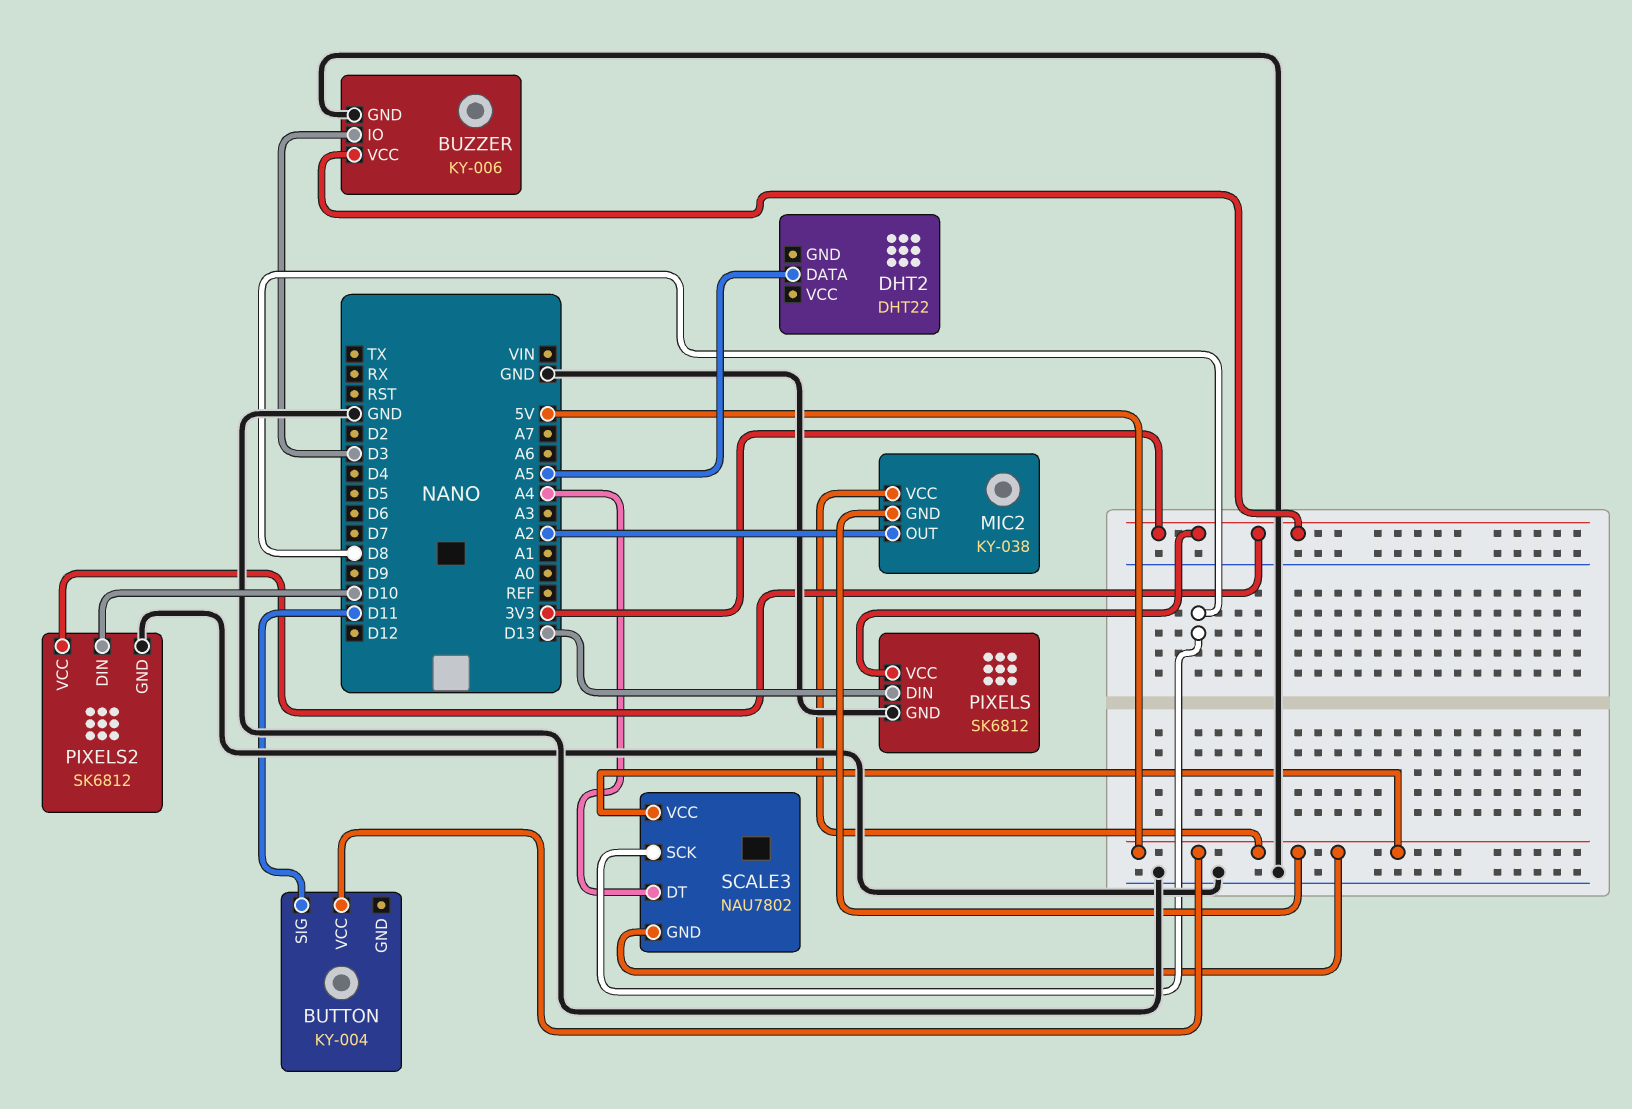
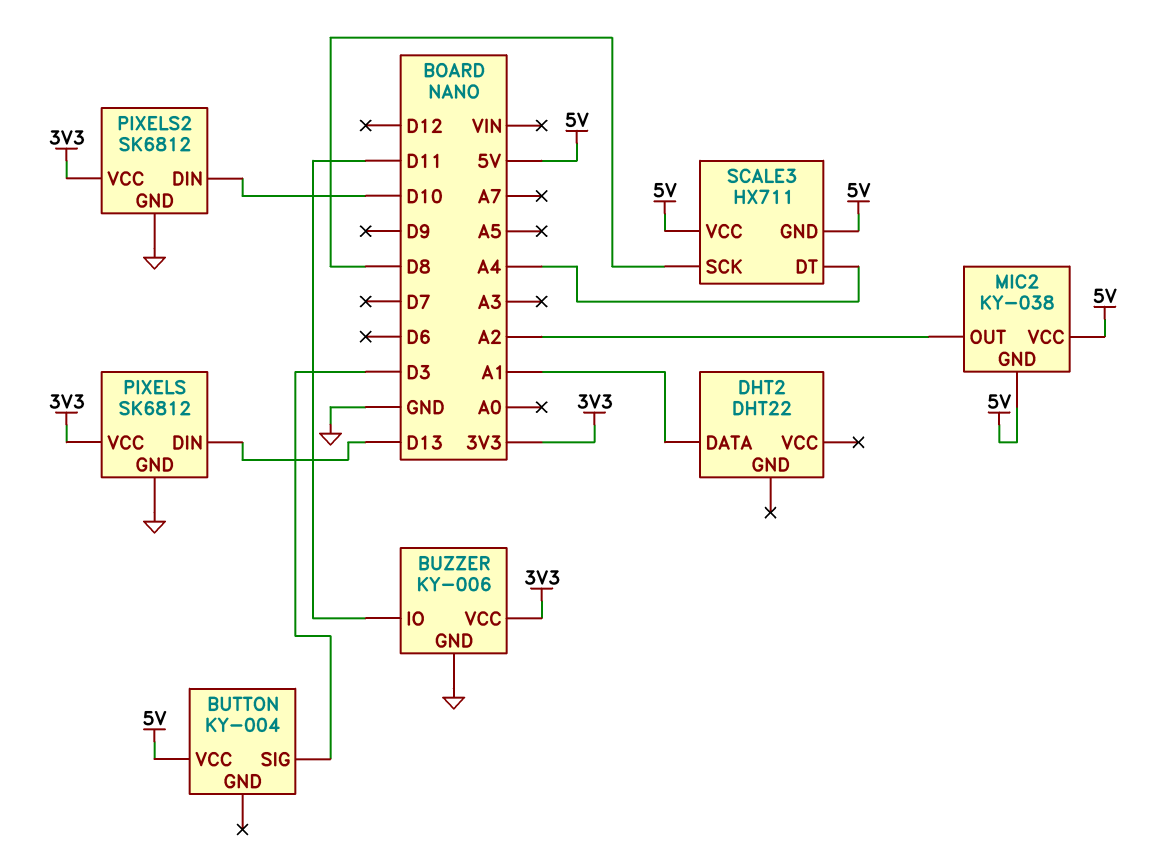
BUTTON pin SIG: D11 -> D3
BUZZER pin IO: D3 -> D11
DHT2 pin DATA: A5 -> A1
SCALE3: NAU7802 -> HX711

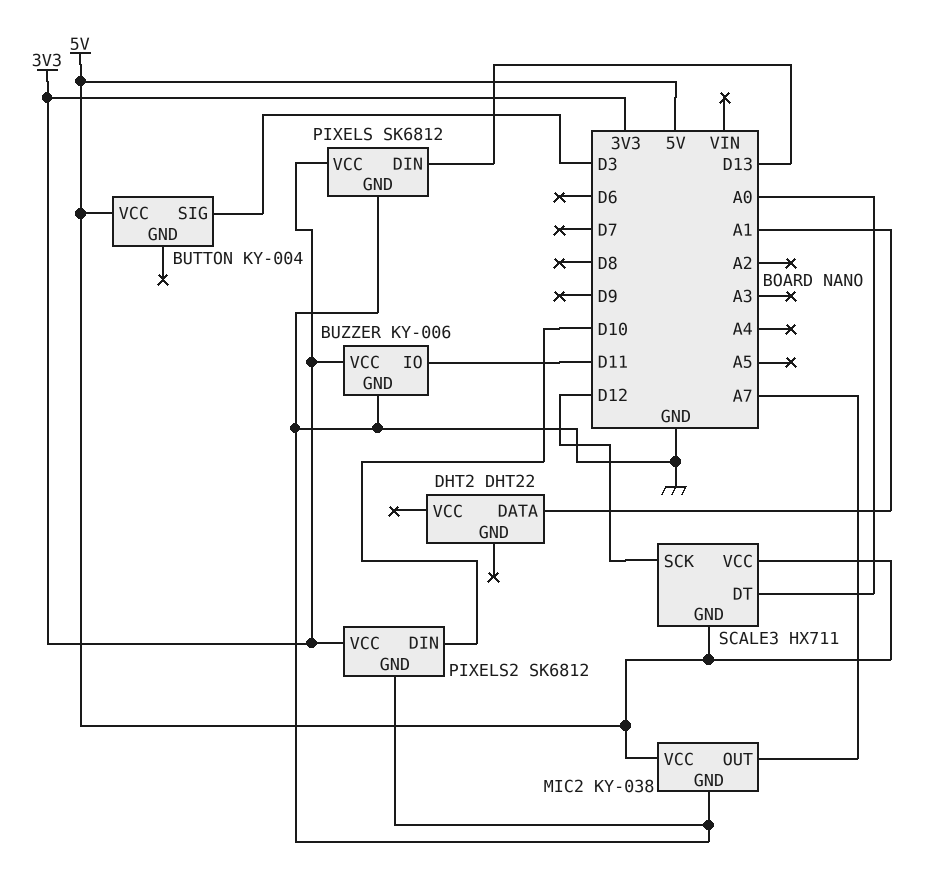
MIC2 pin GND: 5V -> GND
MIC2 pin OUT: A2 -> A7
SCALE3 pin DT: A4 -> A0
SCALE3 pin SCK: D8 -> D12

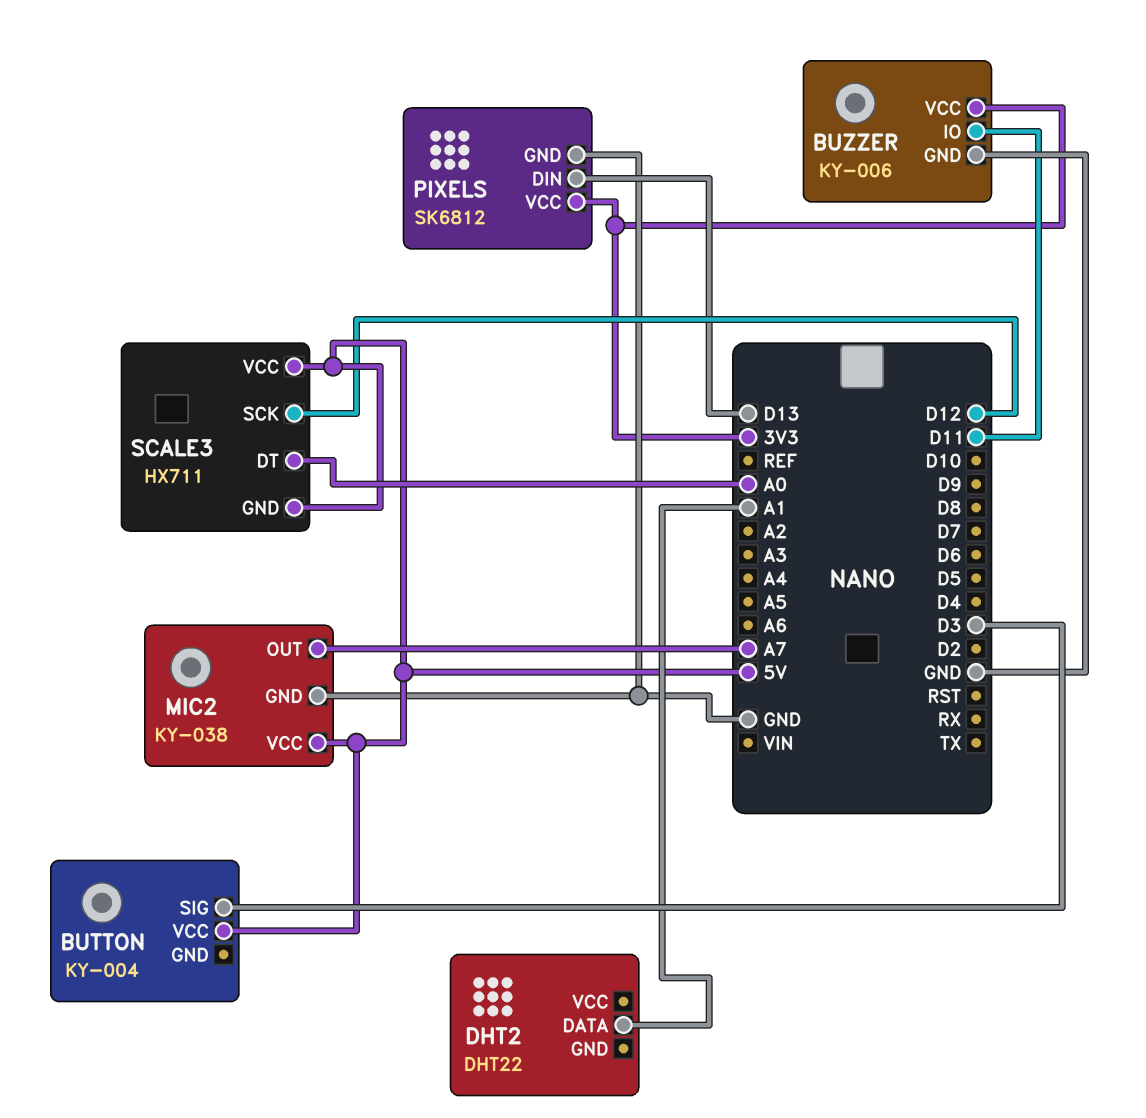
PIXELS2: SK6812 -> none
PIXELS2 pin DIN: D10 -> none
PIXELS2 pin GND: GND -> none
PIXELS2 pin VCC: 3V3 -> none

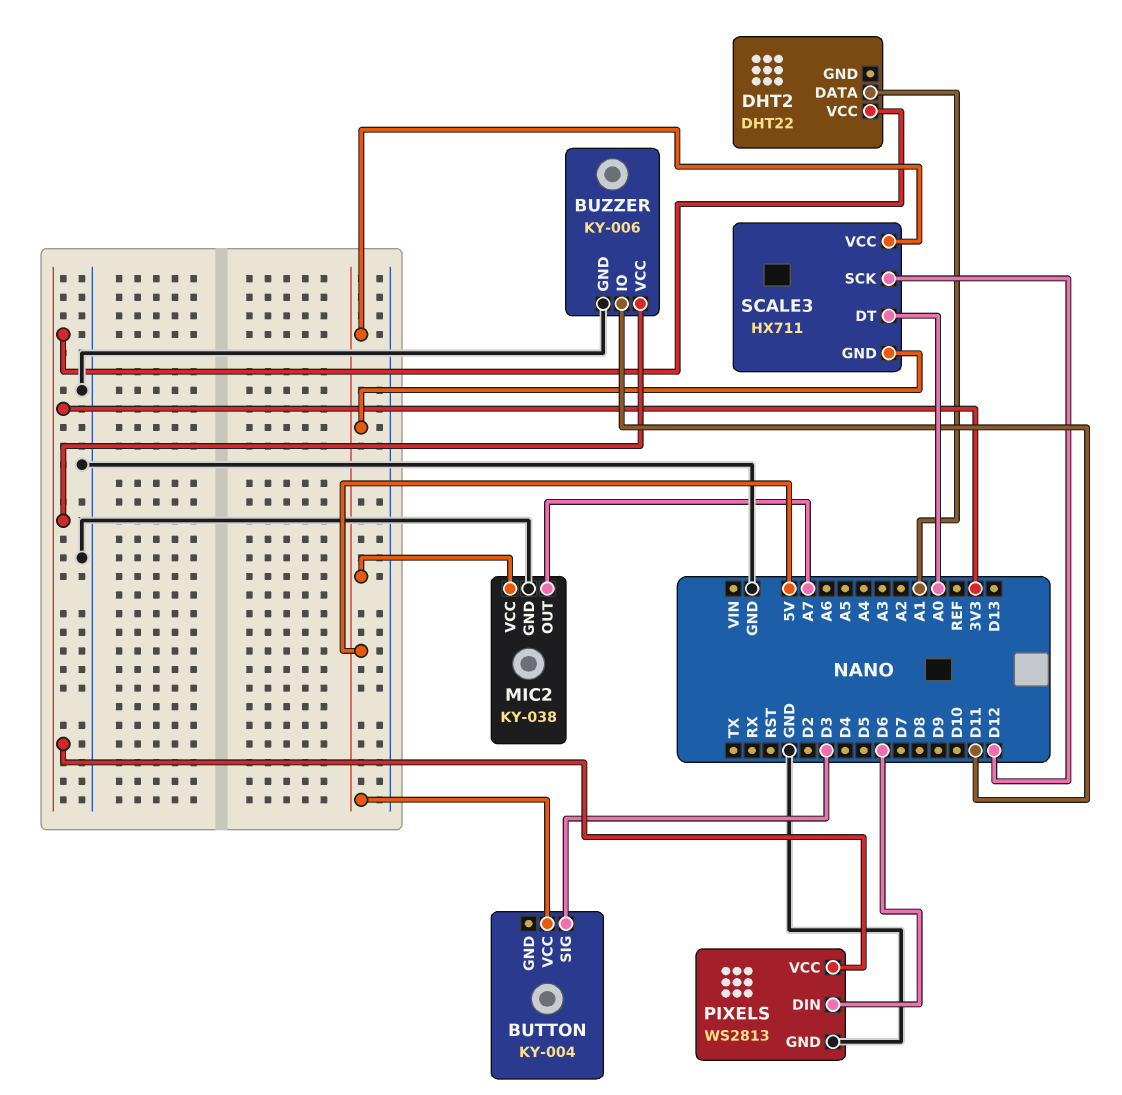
DHT2 pin VCC: none -> 3V3
PIXELS: SK6812 -> WS2813
PIXELS pin DIN: D13 -> D6

